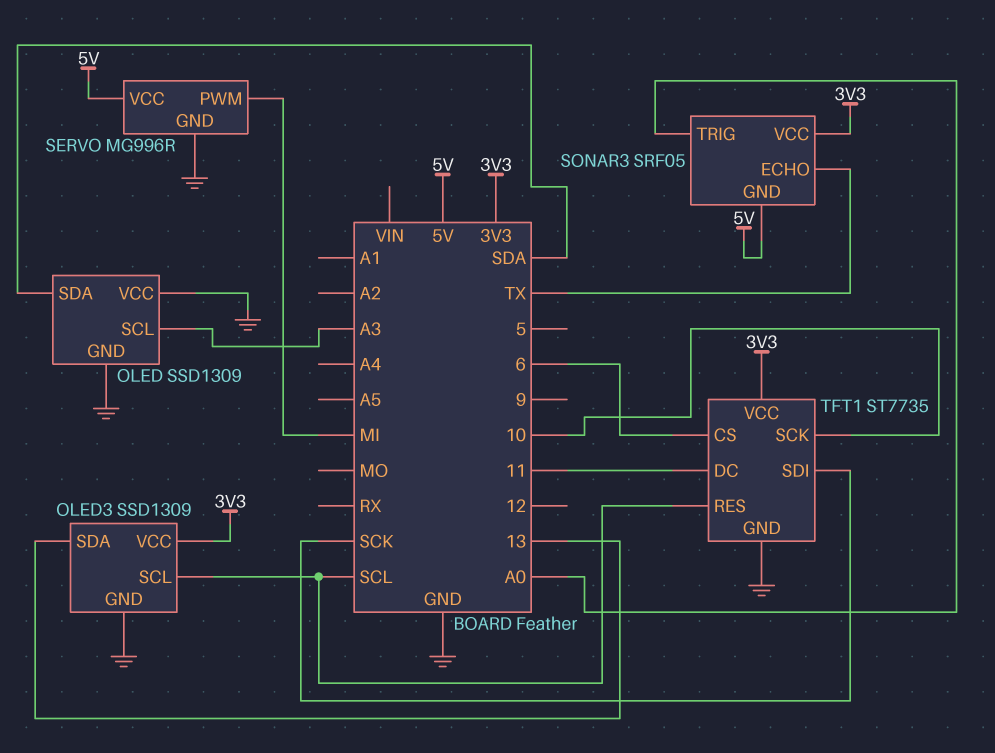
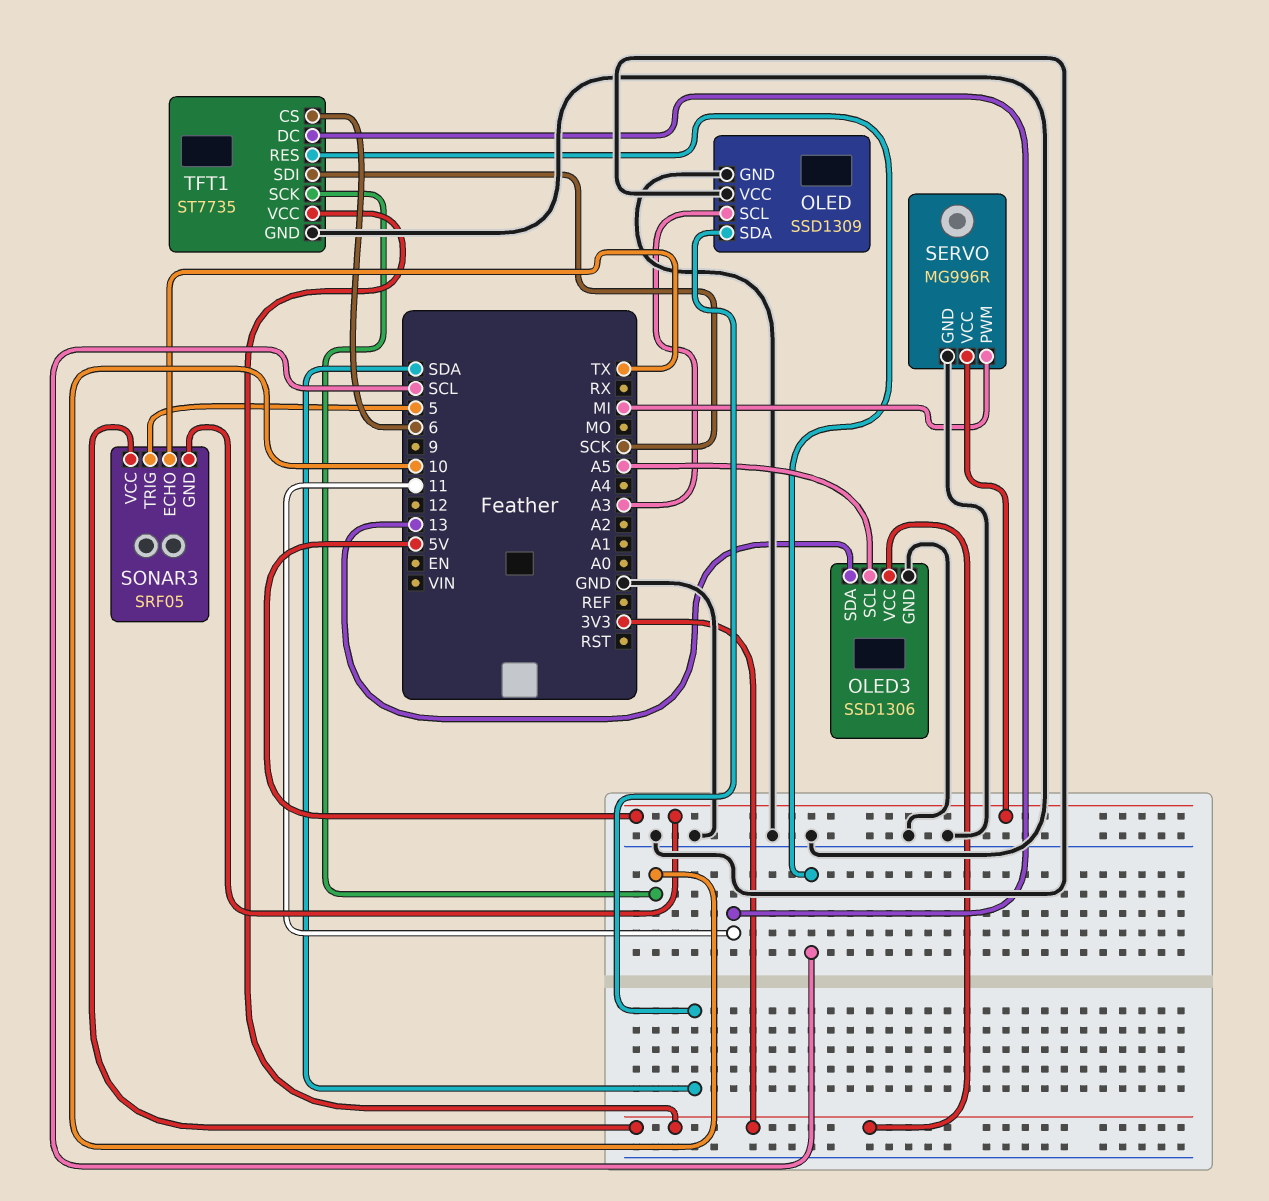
OLED3: SSD1309 -> SSD1306
OLED3 pin SCL: SCL -> A5
SONAR3 pin TRIG: A0 -> 5

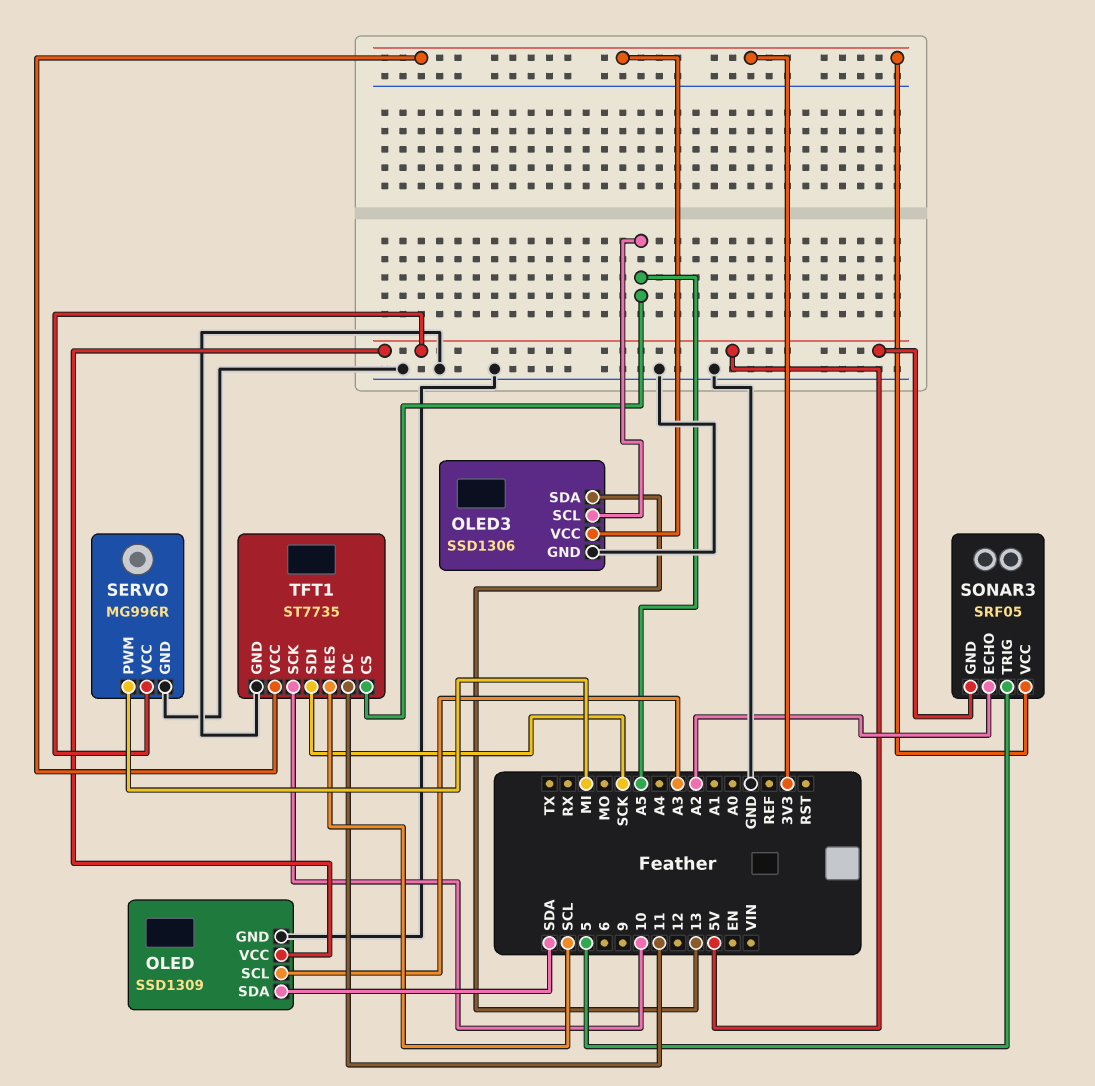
OLED pin VCC: GND -> 5V
SONAR3 pin ECHO: TX -> A2
TFT1 pin CS: 6 -> A5

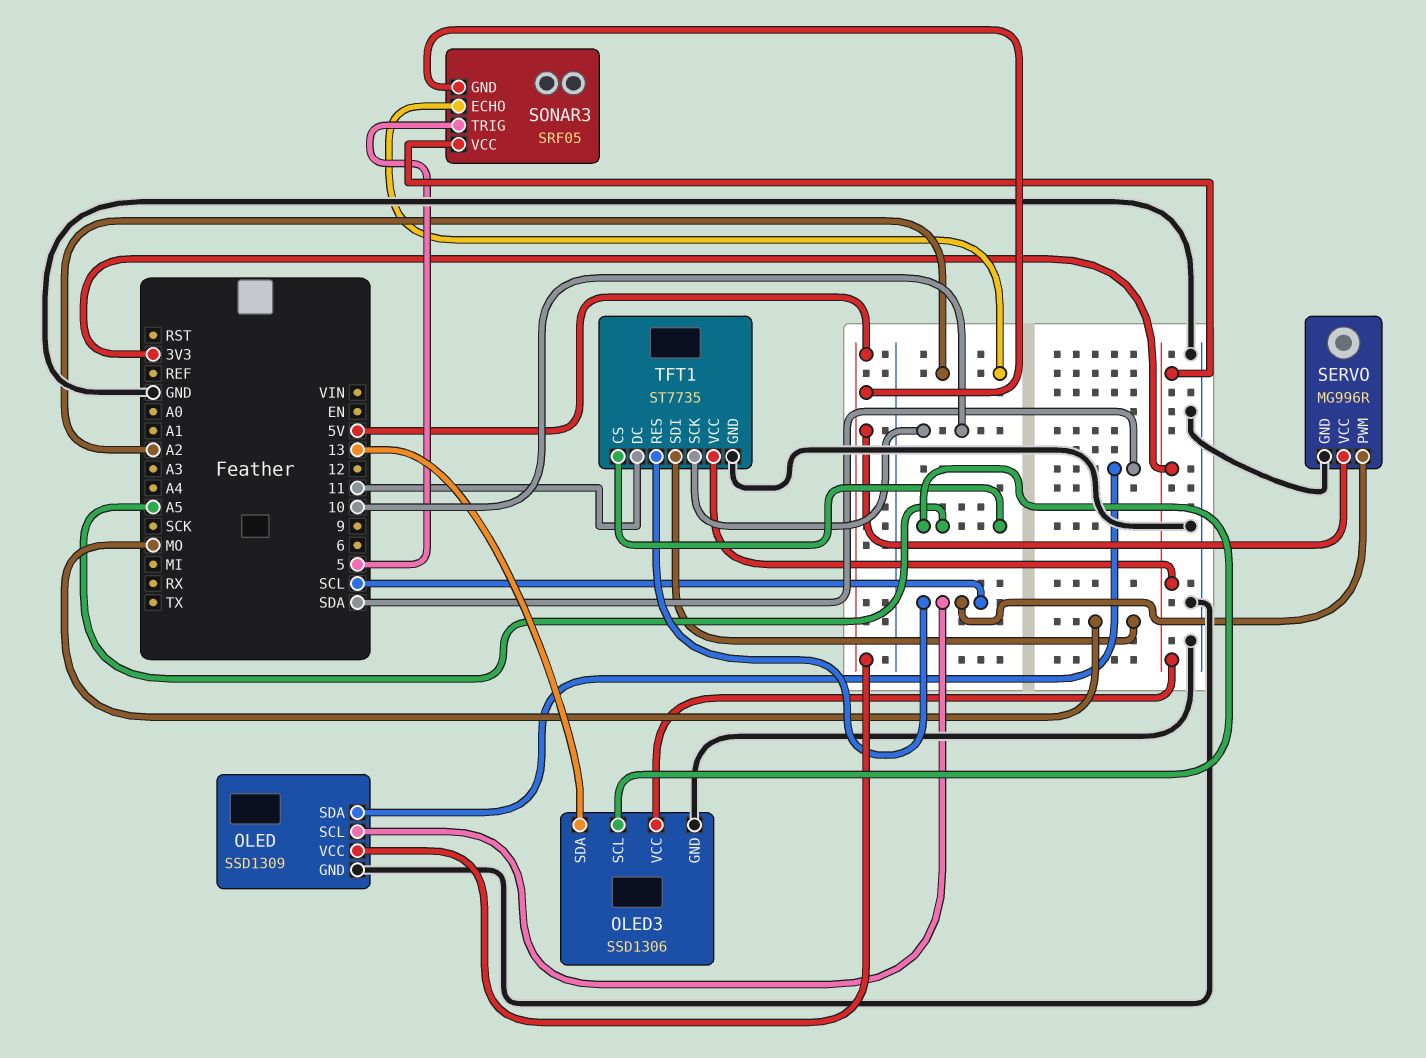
OLED pin SCL: A3 -> SCL
SERVO pin PWM: MI -> SCL
TFT1 pin SDI: SCK -> MO

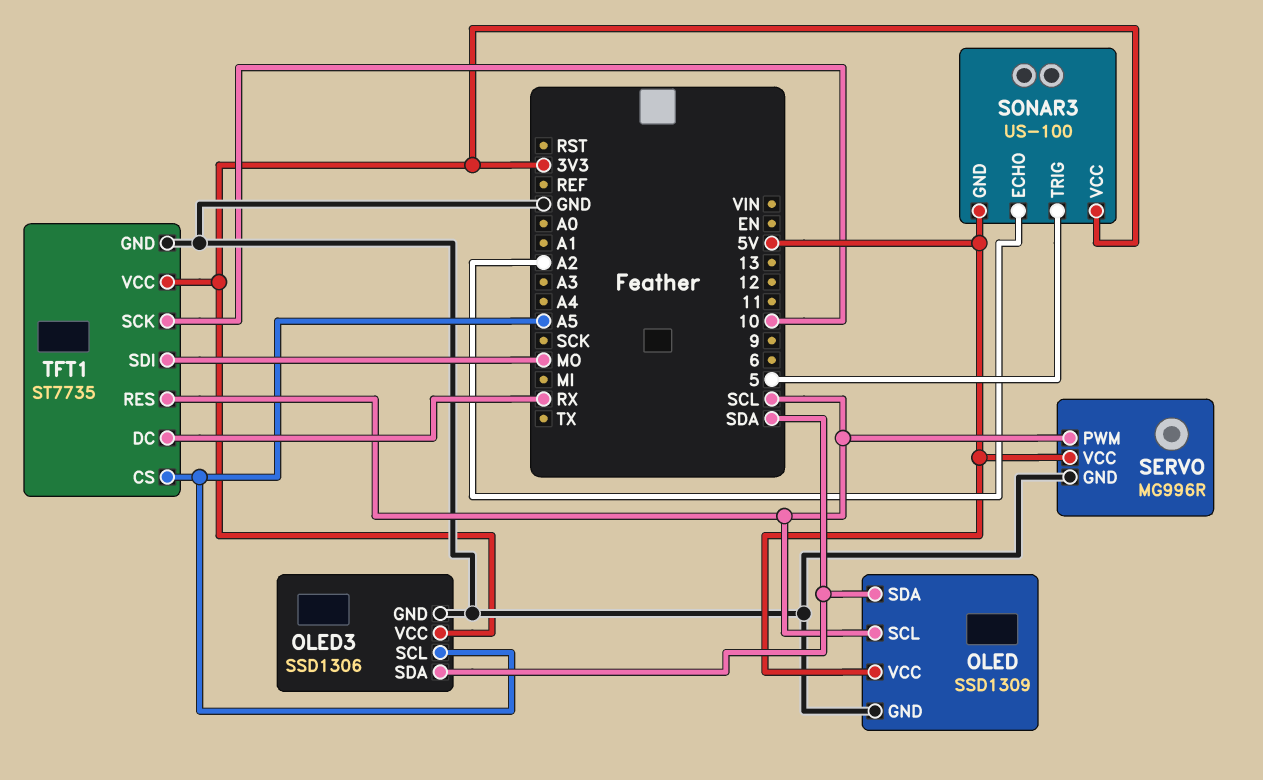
OLED3 pin SDA: 13 -> SDA
SONAR3: SRF05 -> US-100
TFT1 pin DC: 11 -> RX

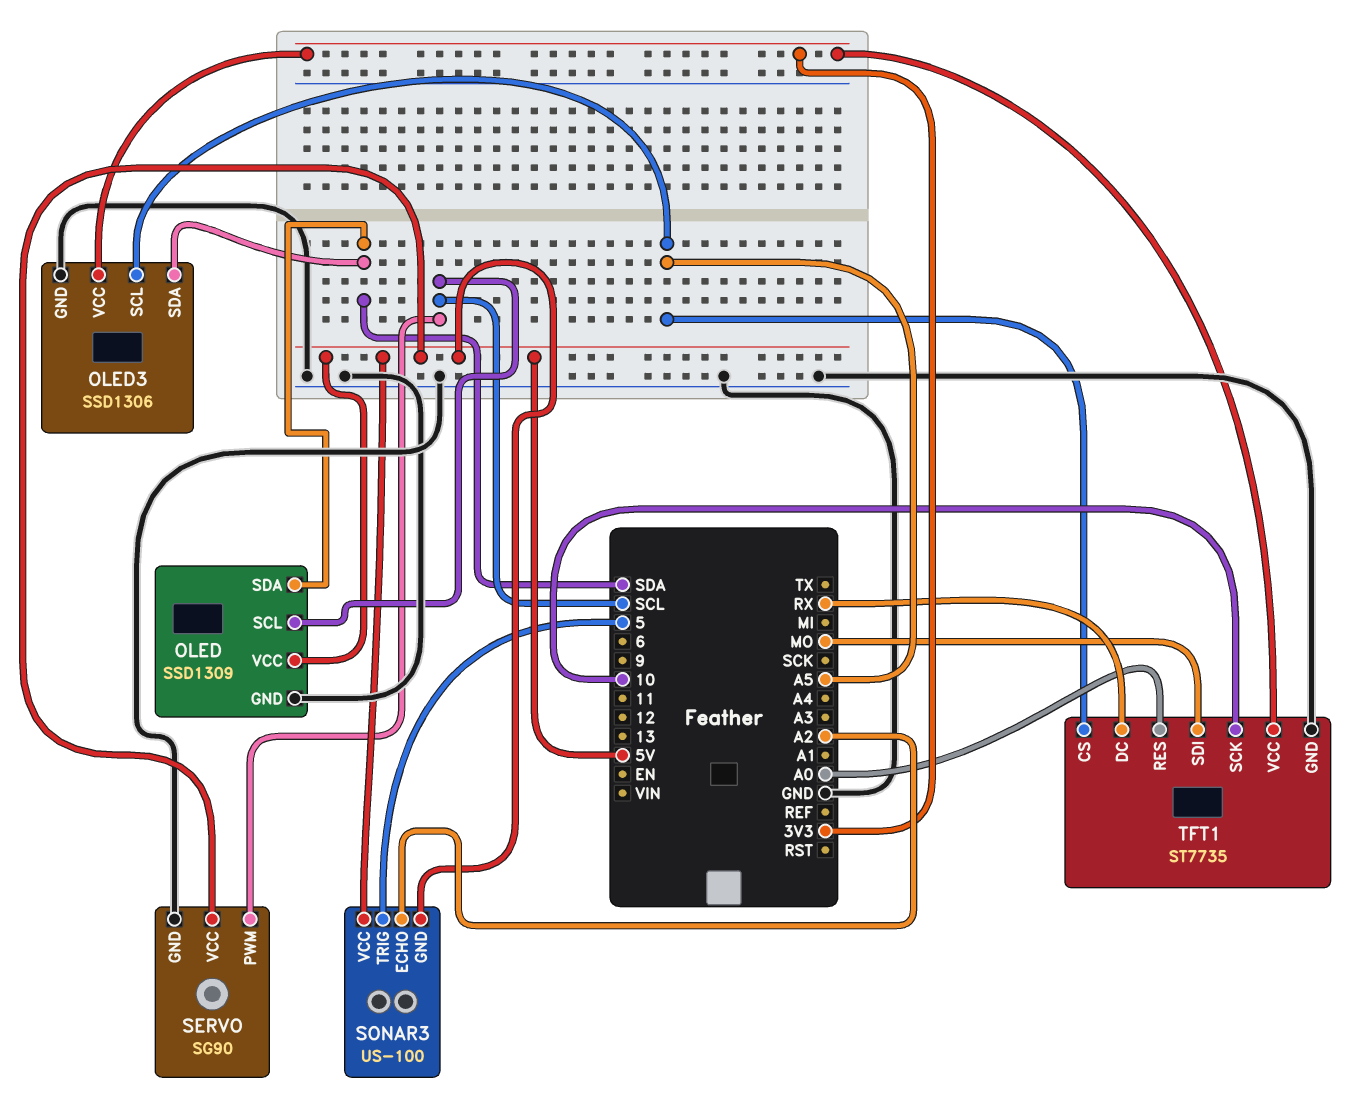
SERVO: MG996R -> SG90
SONAR3 pin VCC: 3V3 -> 5V
TFT1 pin RES: SCL -> A0

